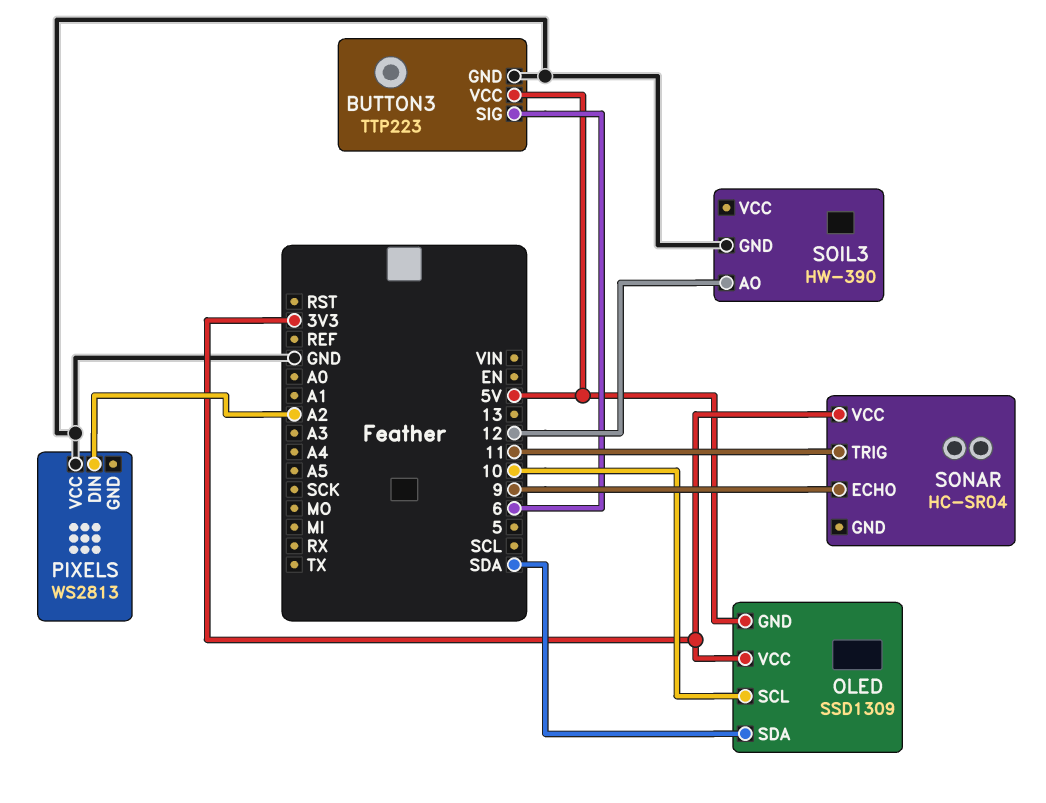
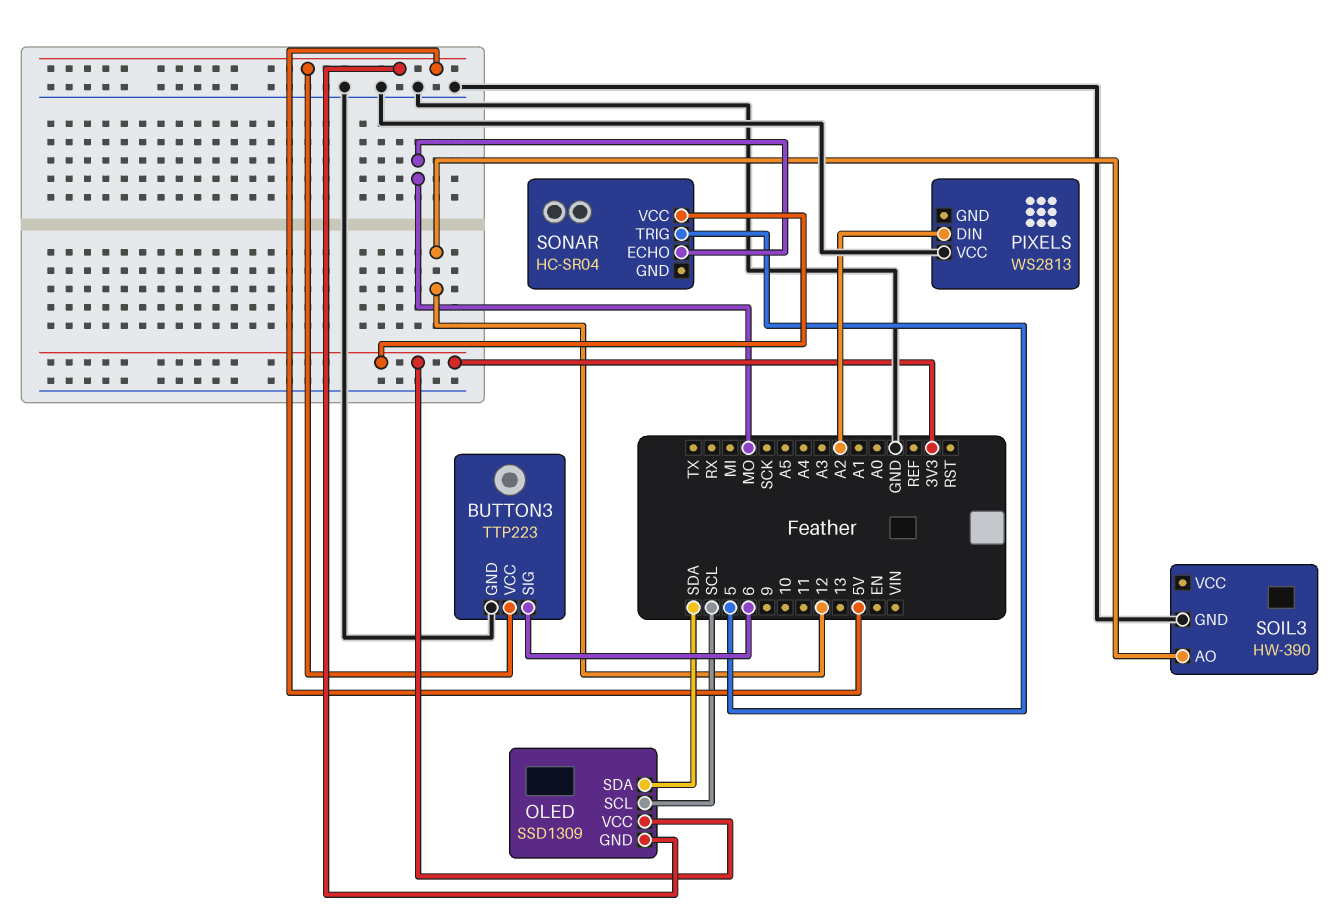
OLED pin SCL: 10 -> SCL
SONAR pin ECHO: 9 -> MO
SONAR pin TRIG: 11 -> 5

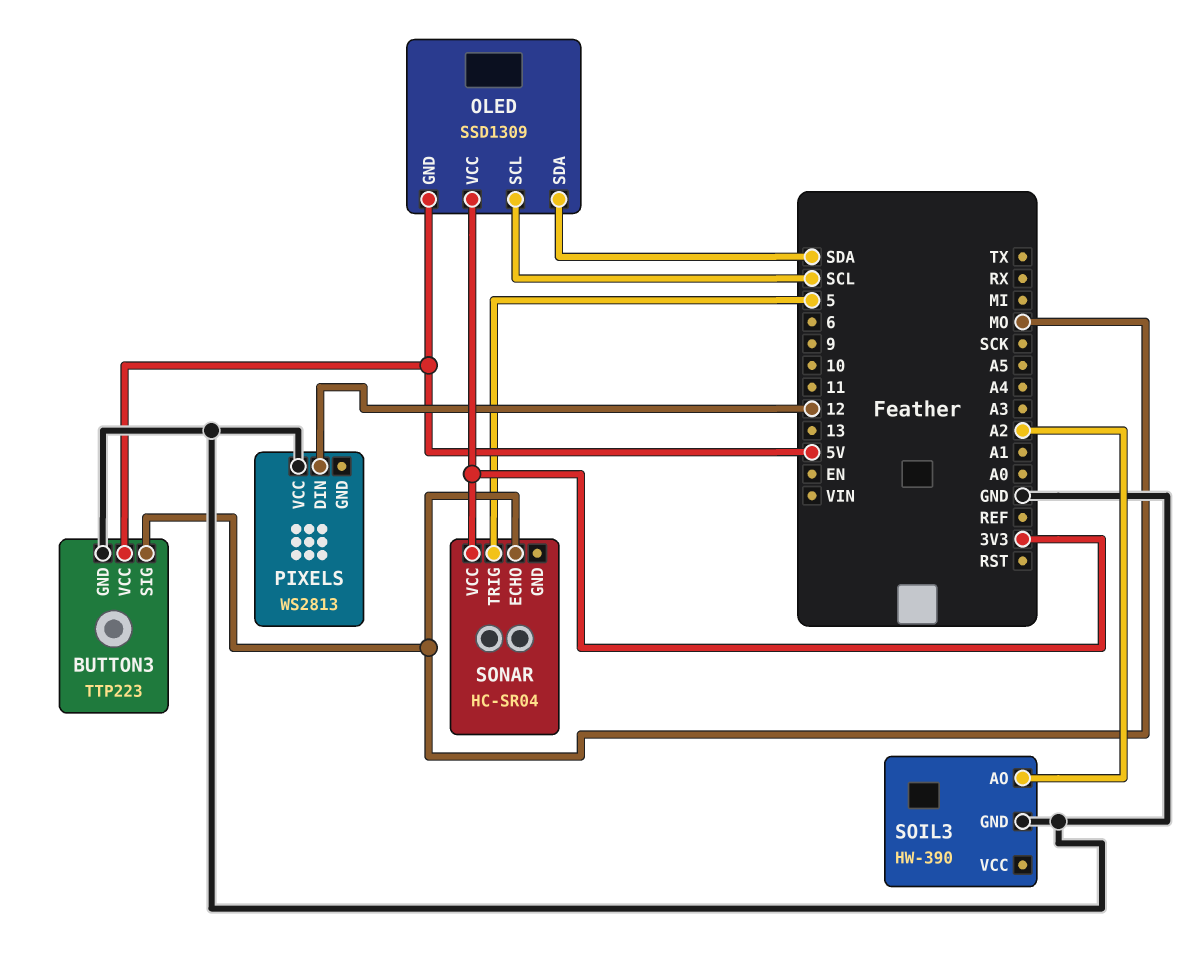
BUTTON3 pin SIG: 6 -> MO
PIXELS pin DIN: A2 -> 12
SOIL3 pin AO: 12 -> A2

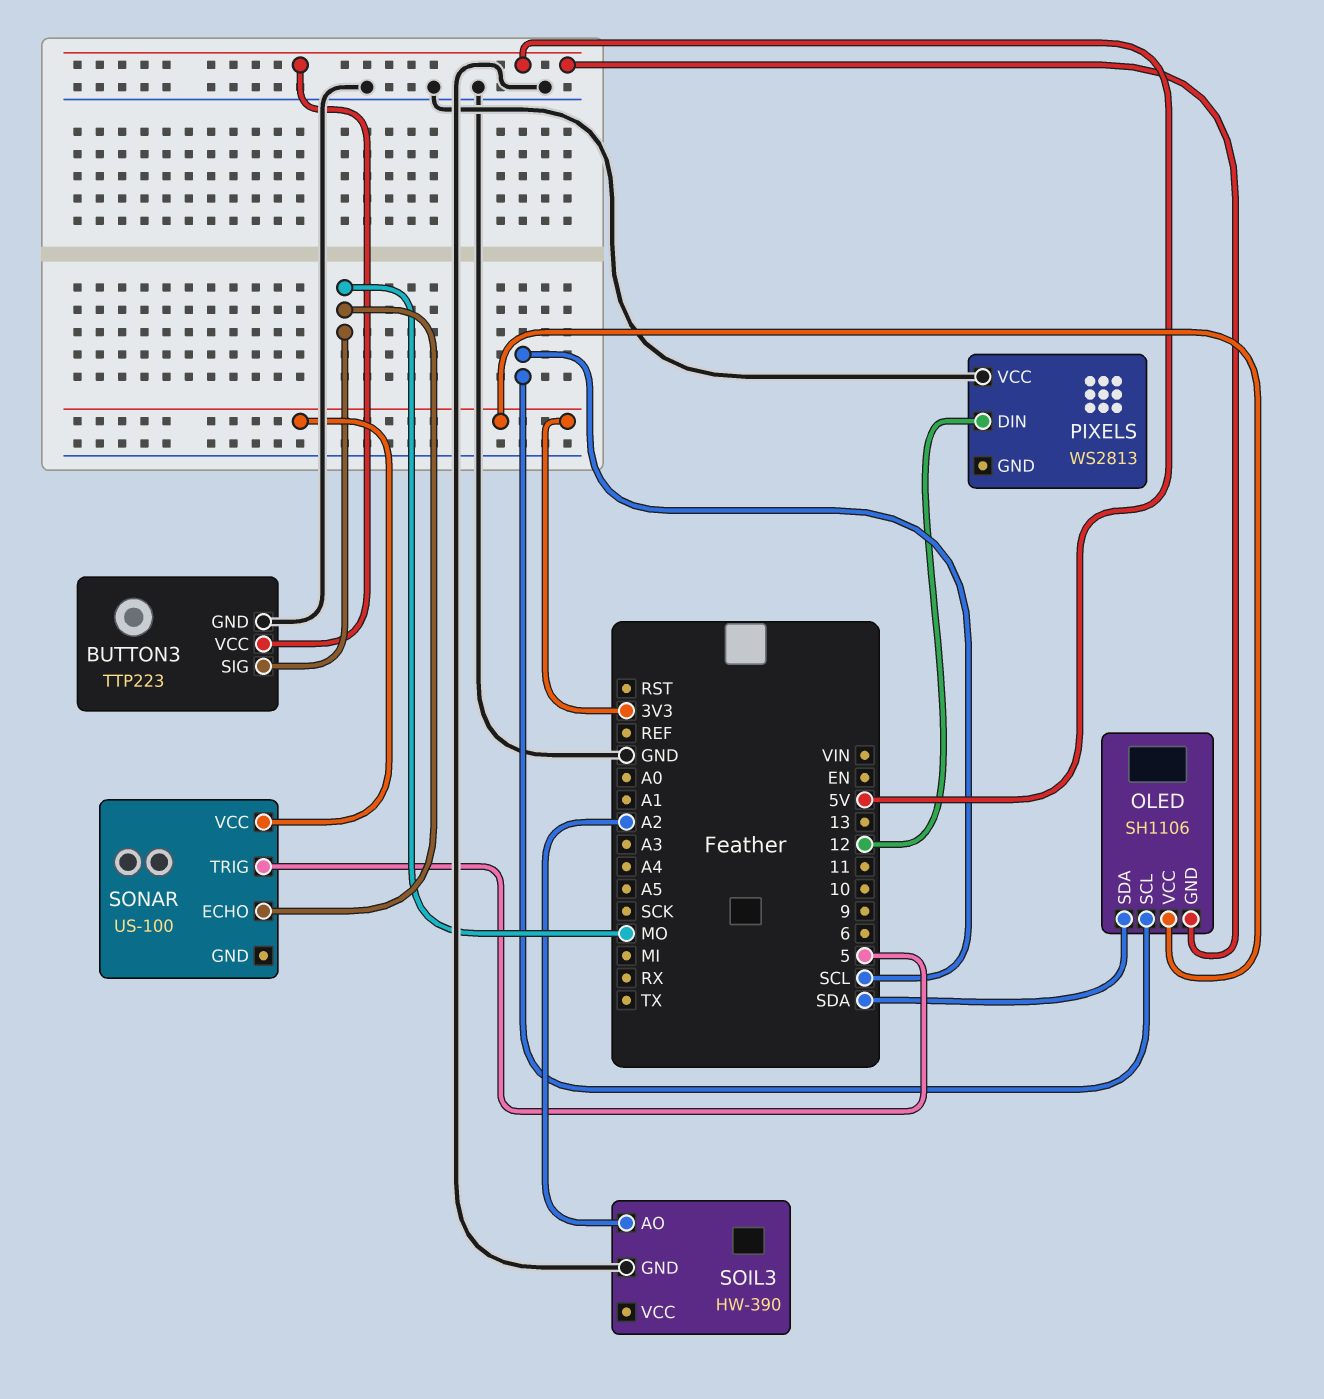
OLED: SSD1309 -> SH1106
SONAR: HC-SR04 -> US-100

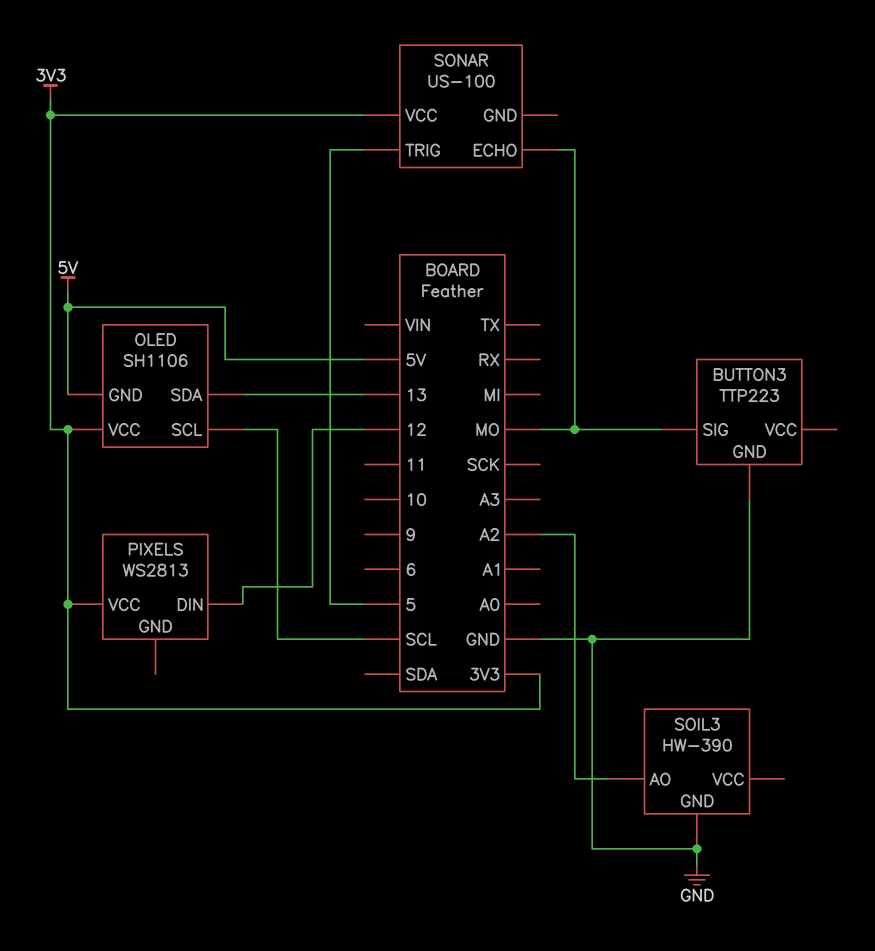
BUTTON3 pin VCC: 5V -> none
OLED pin SDA: SDA -> 13
PIXELS pin VCC: GND -> 3V3

